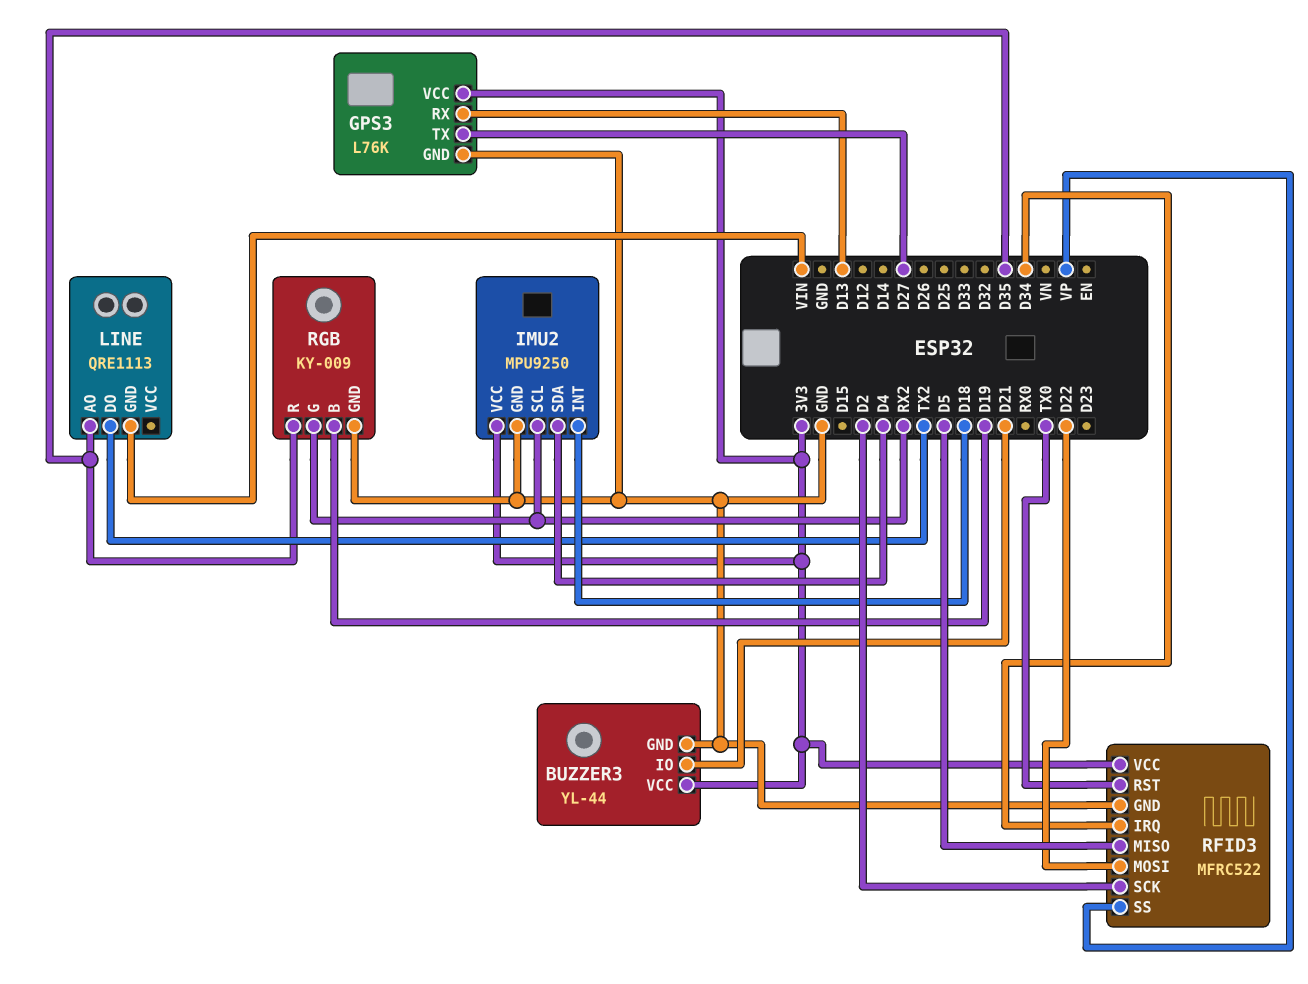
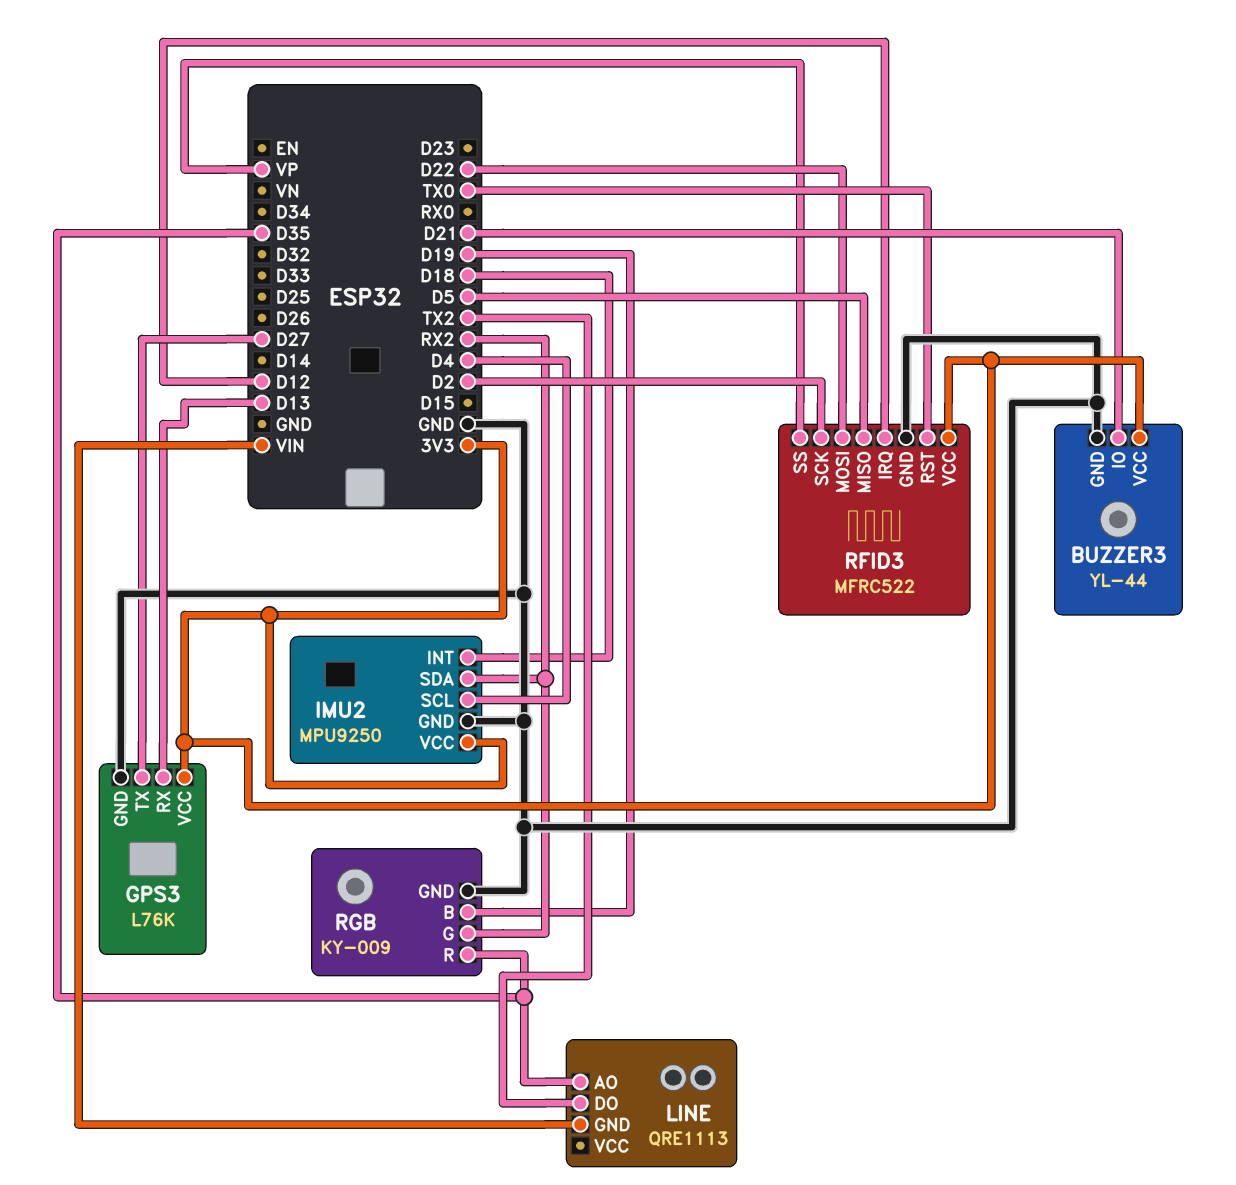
IMU2 pin SCL: RX2 -> D4
IMU2 pin SDA: D4 -> RX2
RFID3 pin IRQ: D34 -> D12

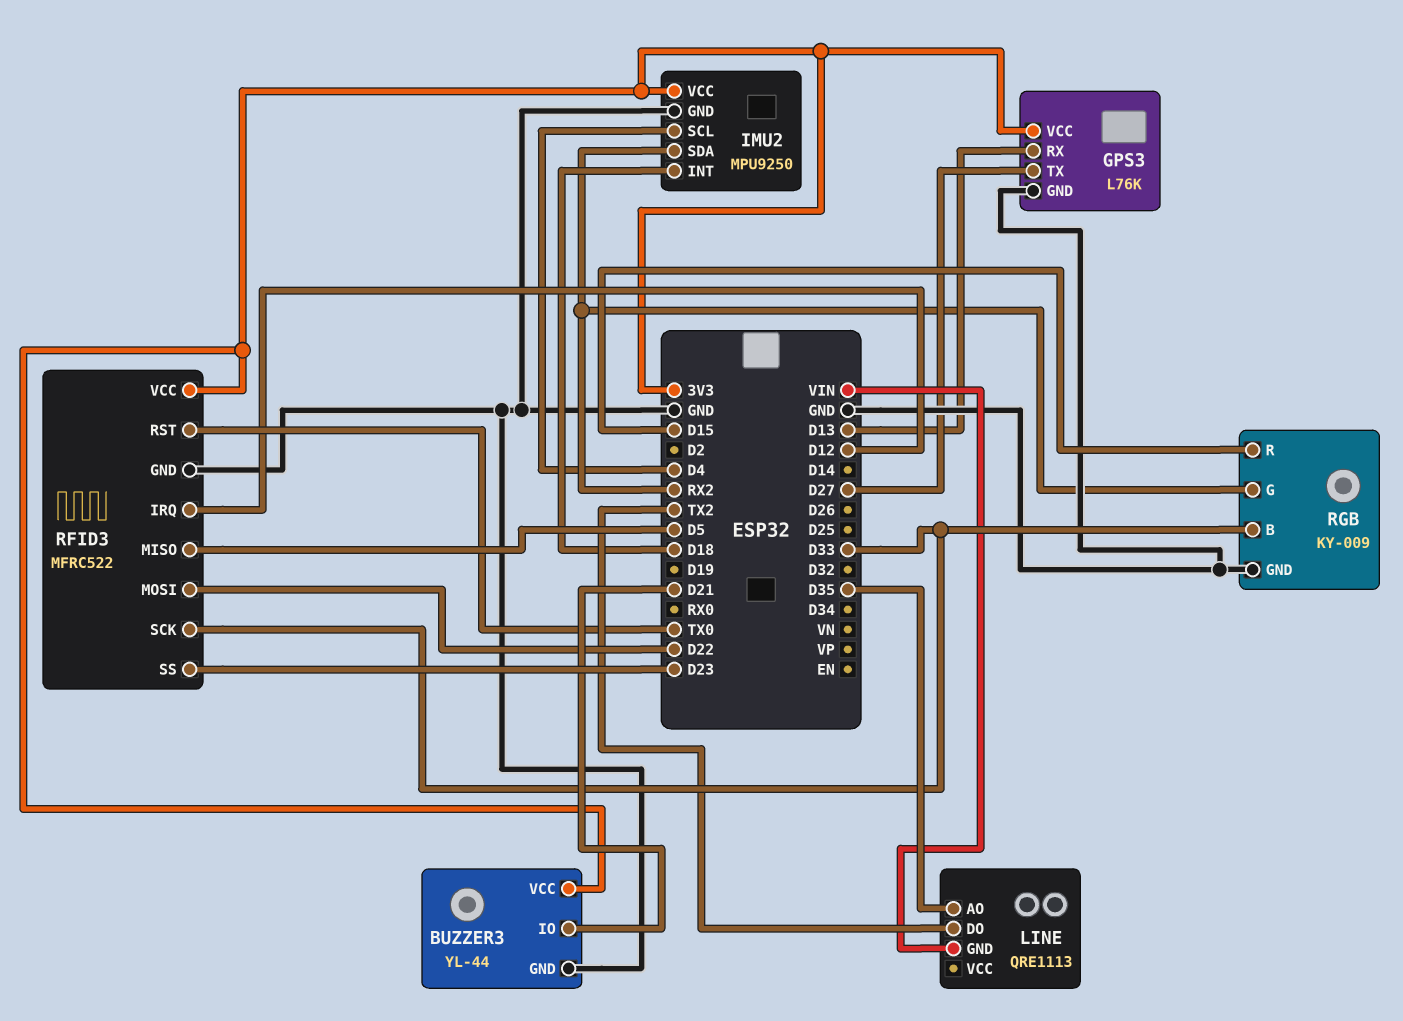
RFID3 pin SCK: D2 -> D33
RFID3 pin SS: VP -> D23
RGB pin B: D19 -> D33
RGB pin R: D35 -> D15

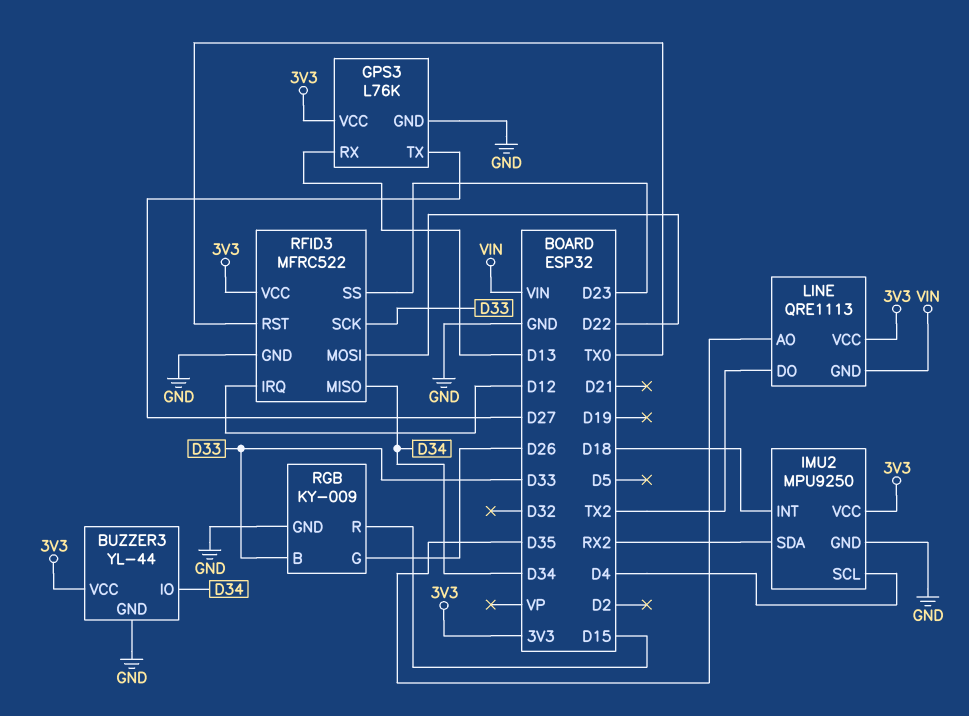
BUZZER3 pin IO: D21 -> D34
LINE pin VCC: none -> 3V3
RFID3 pin MISO: D5 -> D34
RGB pin G: RX2 -> D26

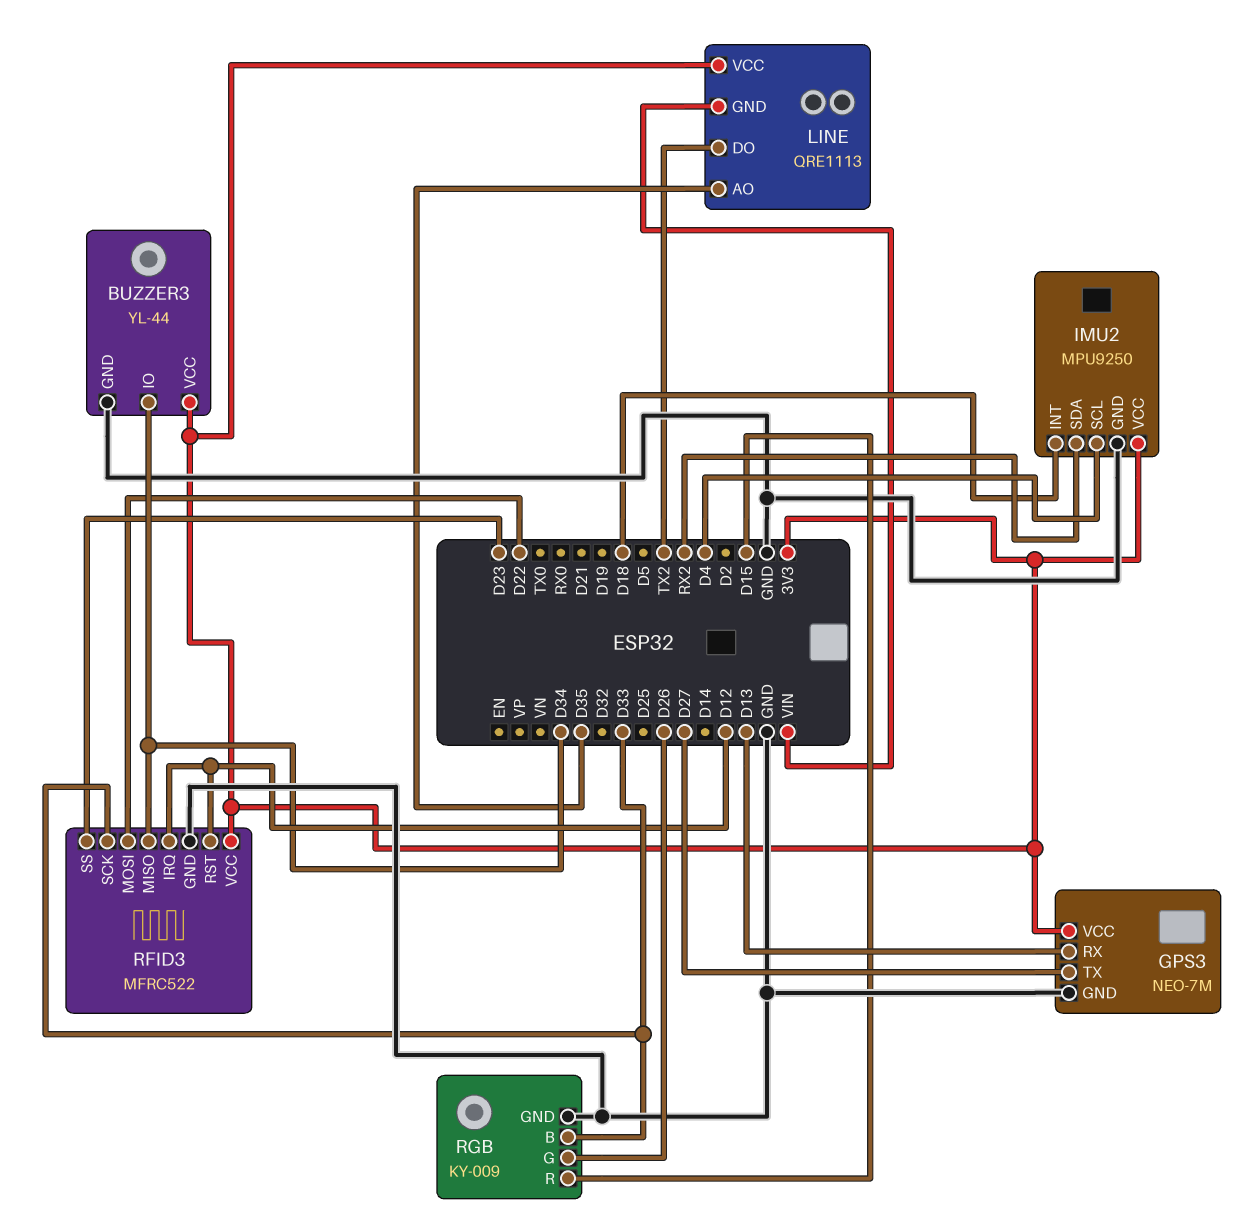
GPS3: L76K -> NEO-7M
RFID3 pin RST: TX0 -> D12

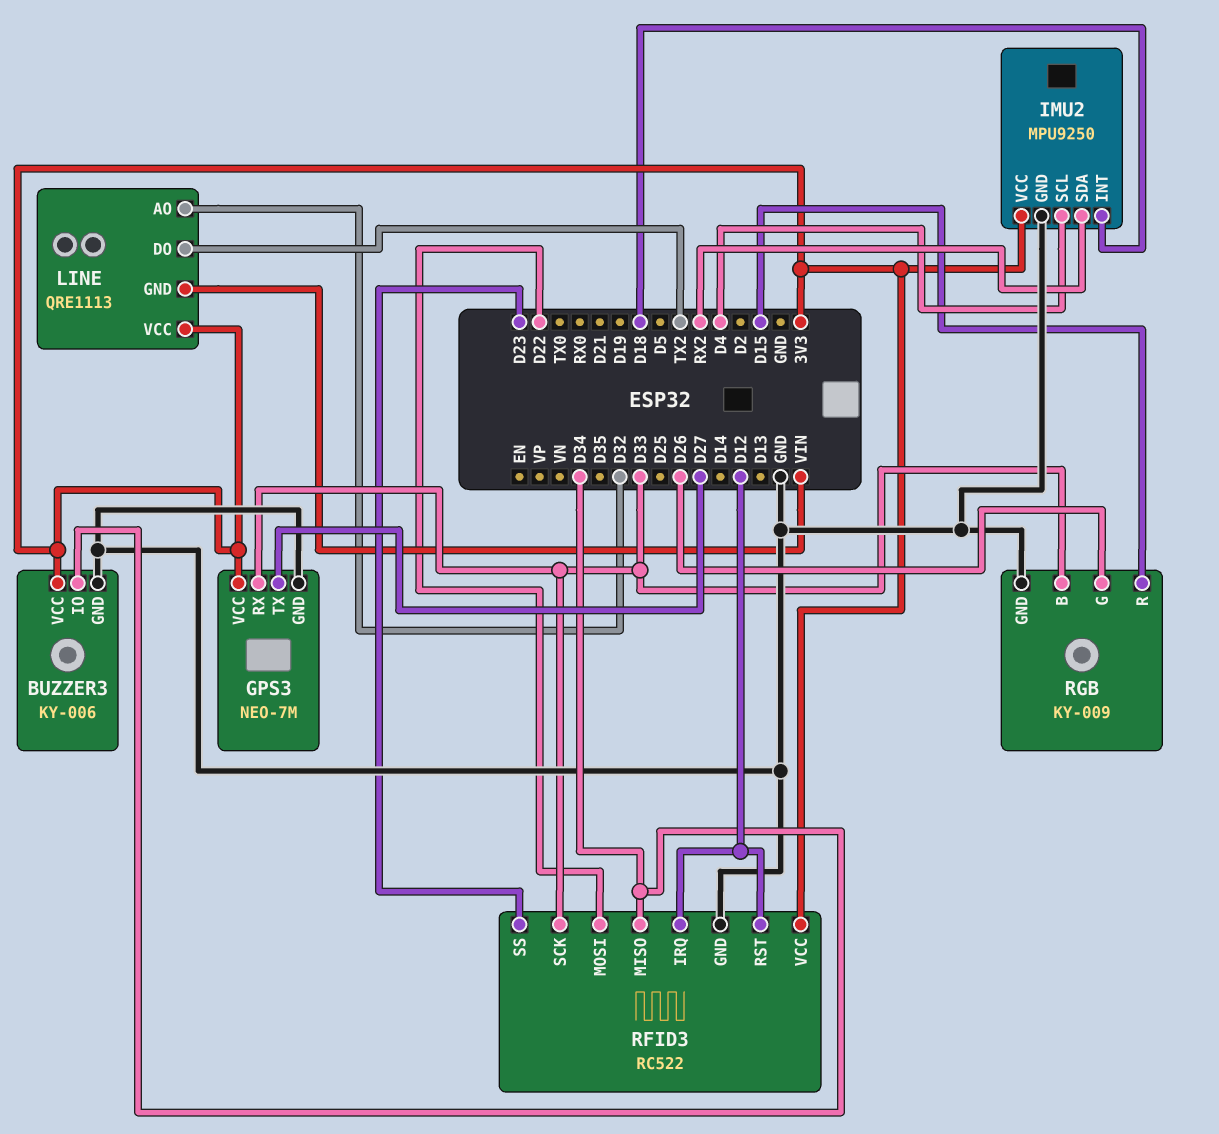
BUZZER3: YL-44 -> KY-006
GPS3 pin RX: D13 -> D33
LINE pin AO: D35 -> D32
RFID3: MFRC522 -> RC522

